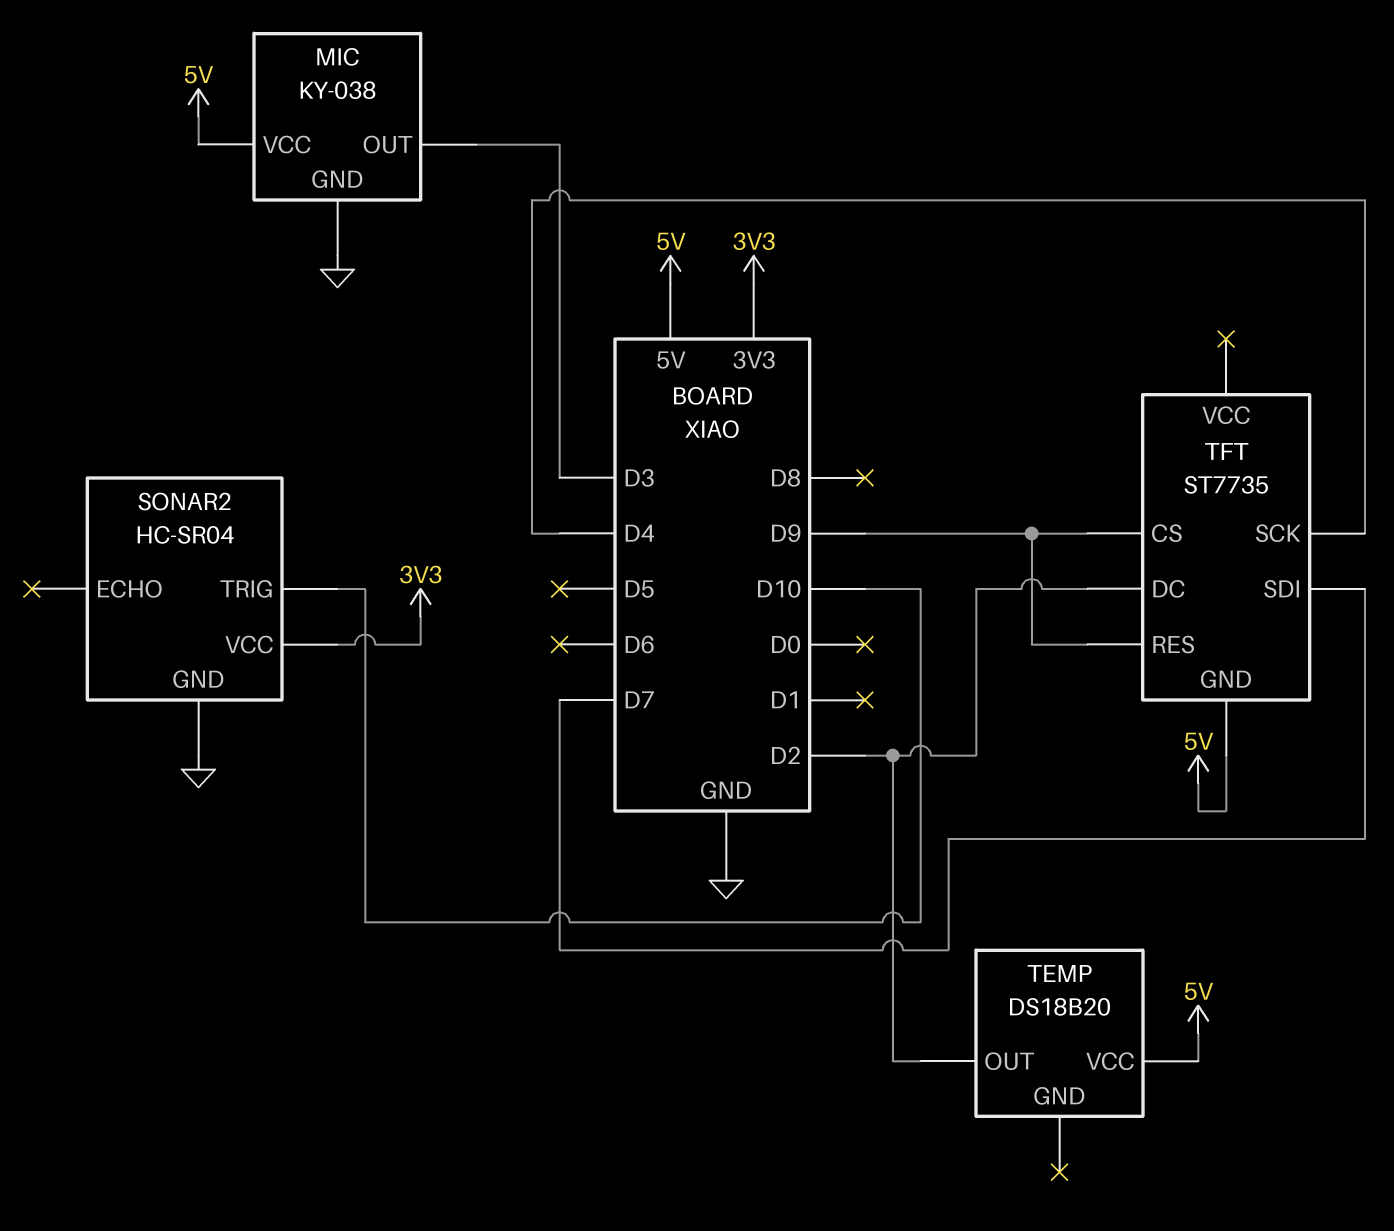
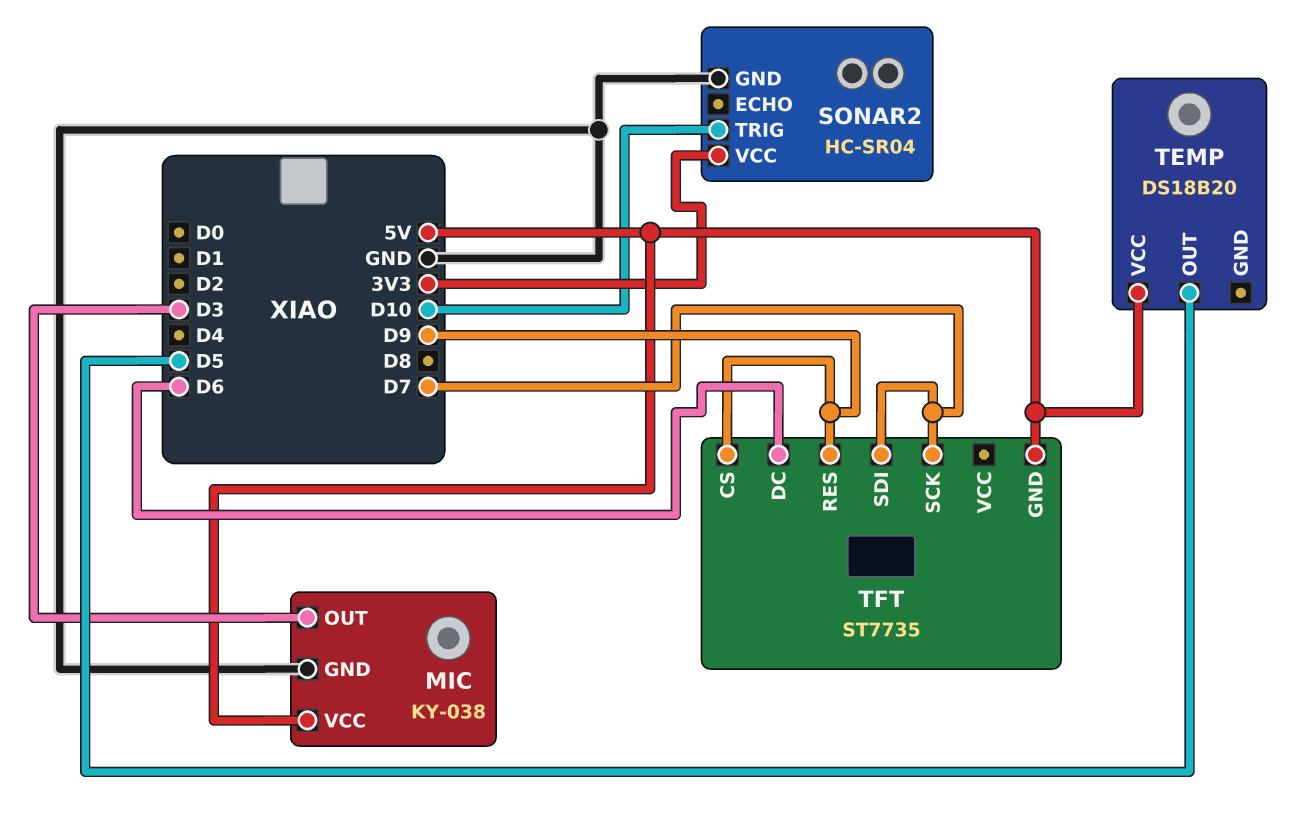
TEMP pin OUT: D2 -> D5
TFT pin DC: D2 -> D6
TFT pin SCK: D4 -> D7

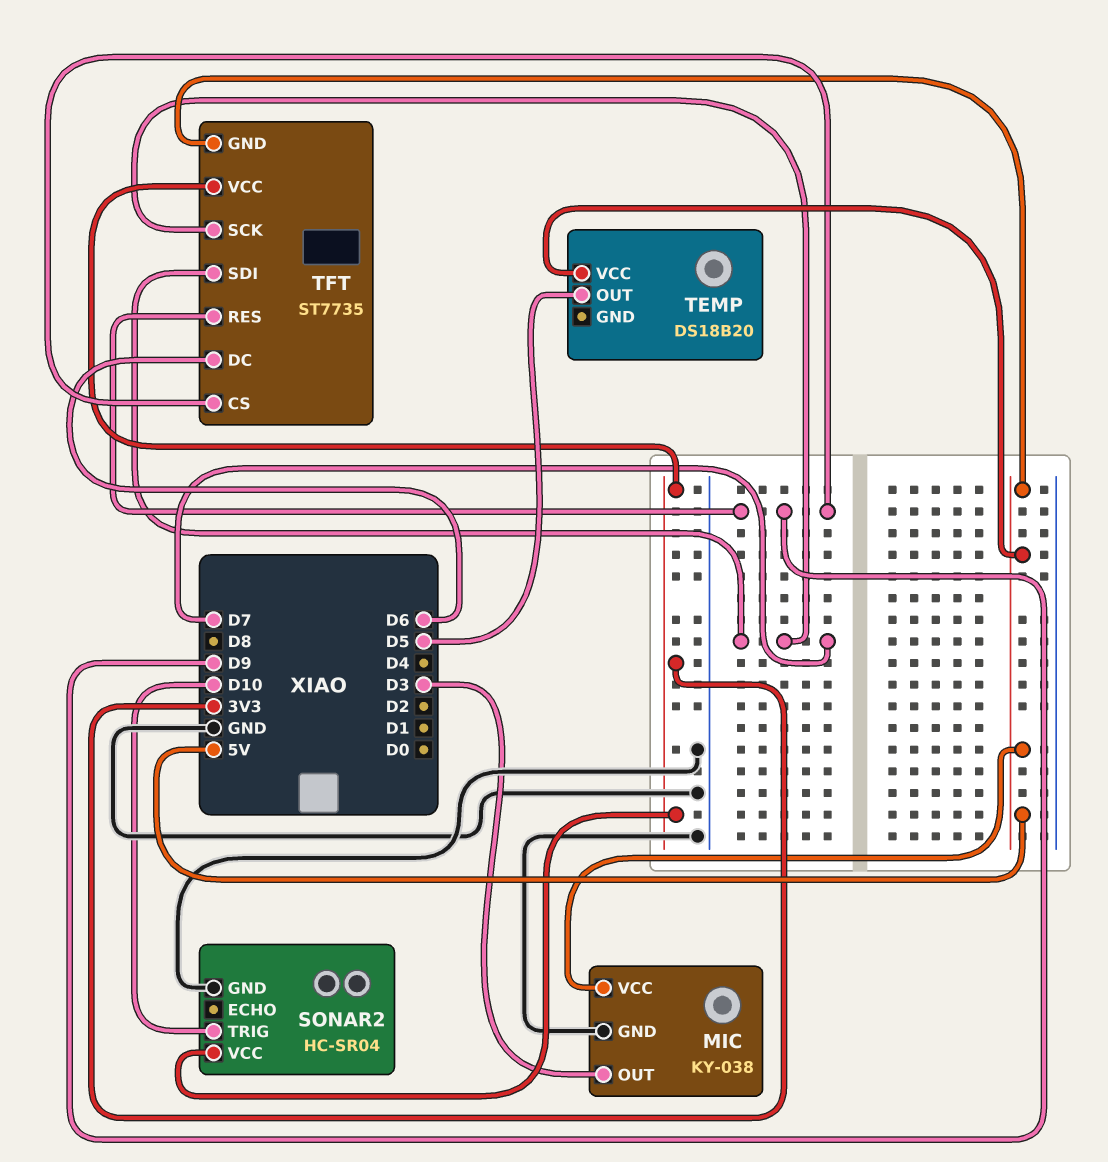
TFT pin VCC: none -> 3V3

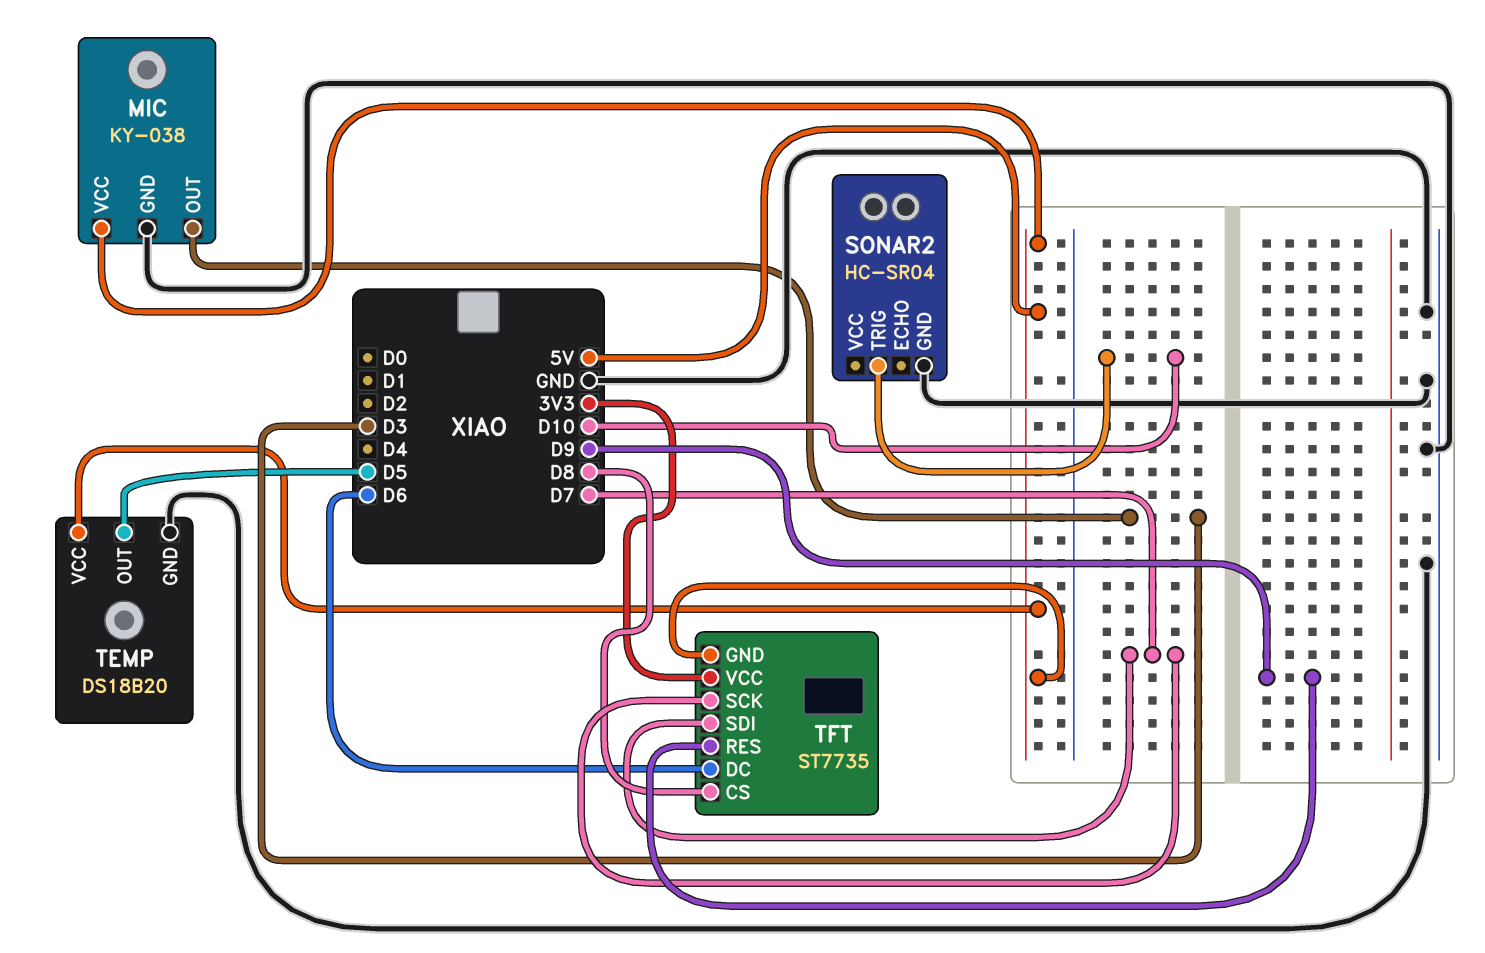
SONAR2 pin VCC: 3V3 -> none
TEMP pin GND: none -> GND
TFT pin CS: D9 -> D8

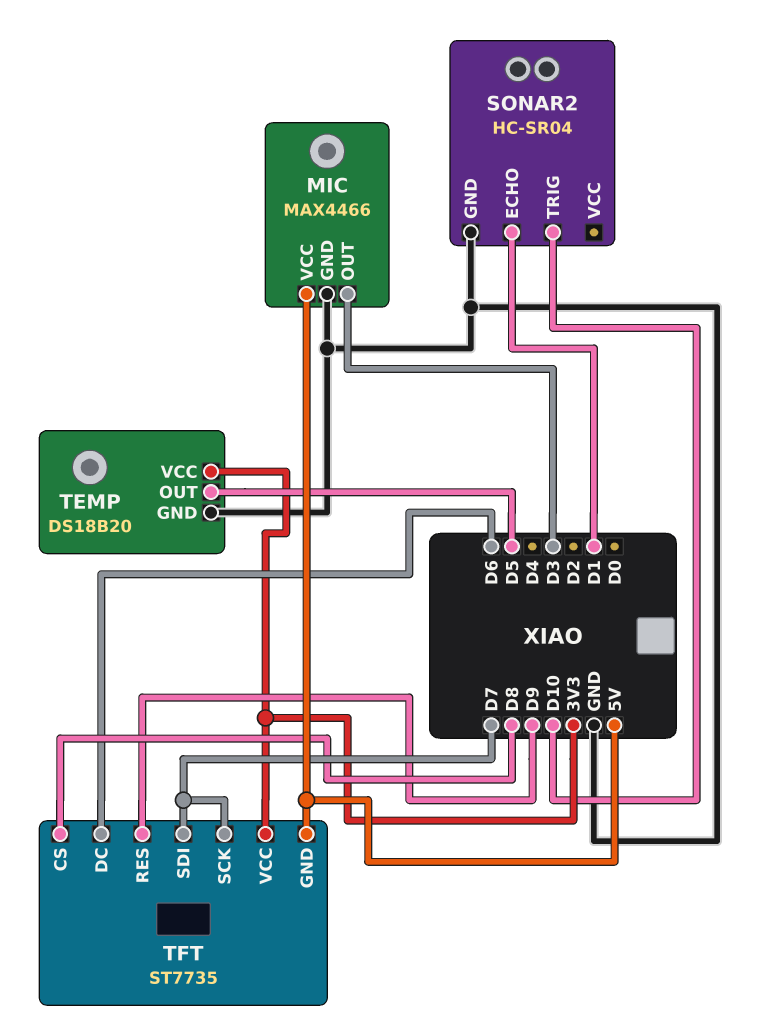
MIC: KY-038 -> MAX4466
SONAR2 pin ECHO: none -> D1
TEMP pin VCC: 5V -> 3V3

